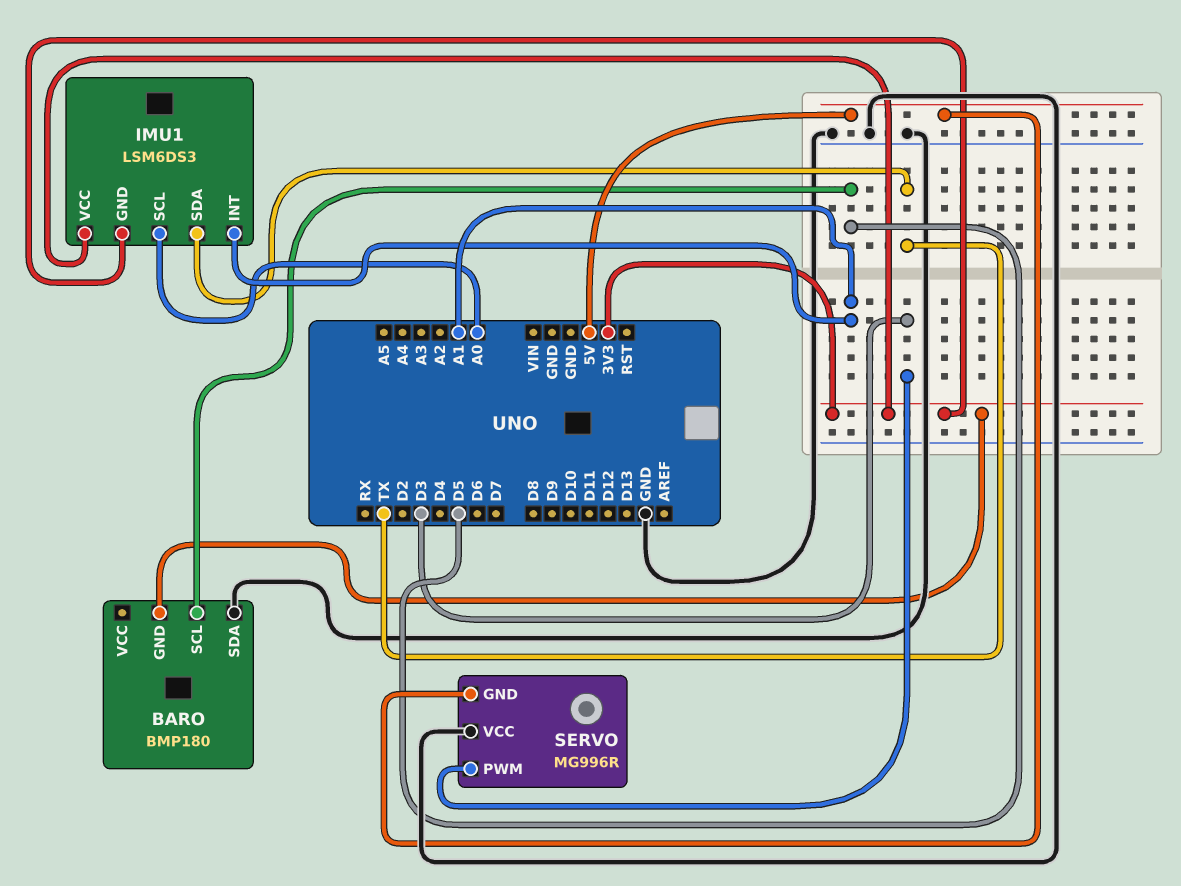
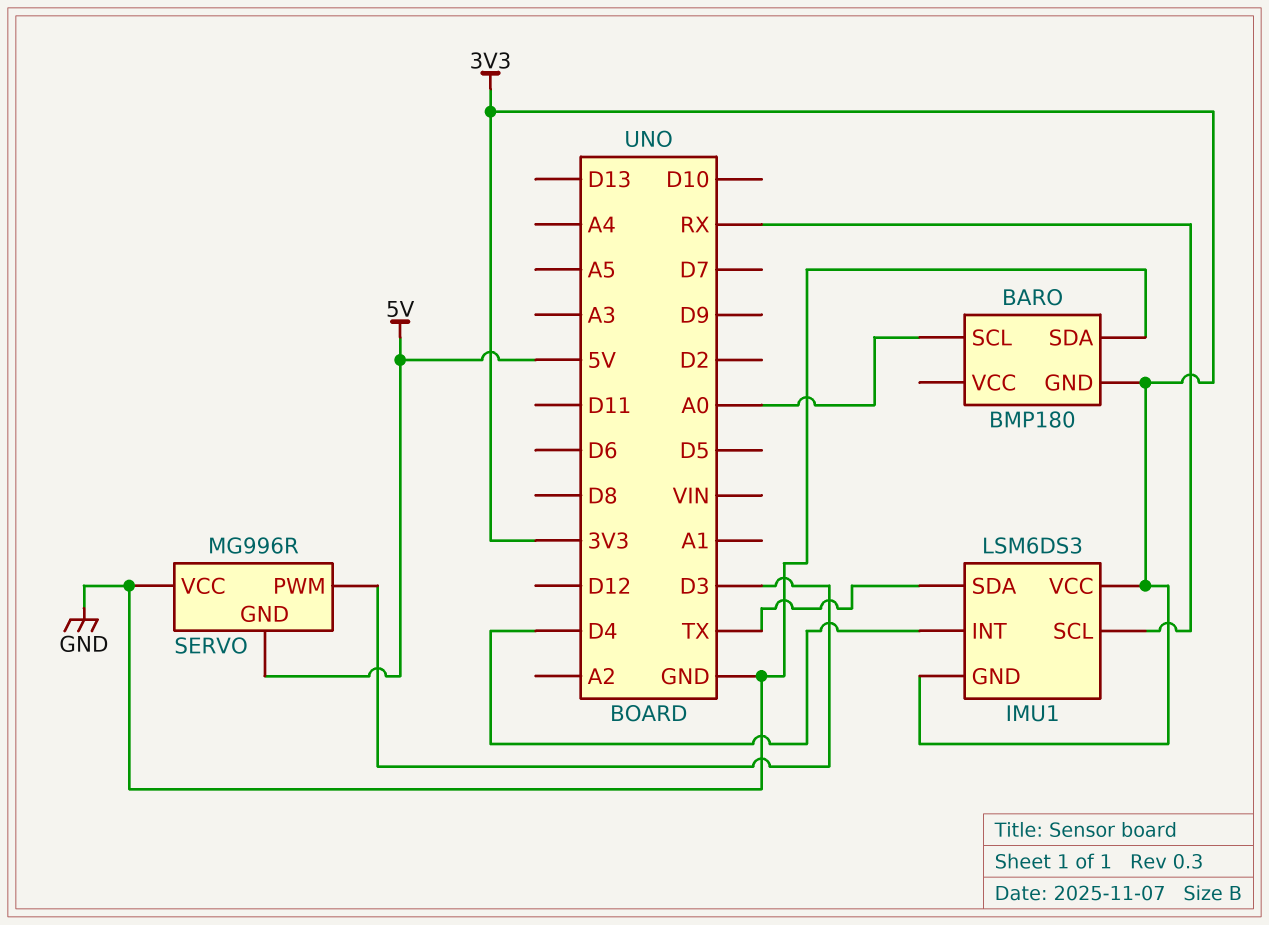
BARO pin SCL: D5 -> A0
IMU1 pin INT: A1 -> D4
IMU1 pin SCL: A0 -> RX

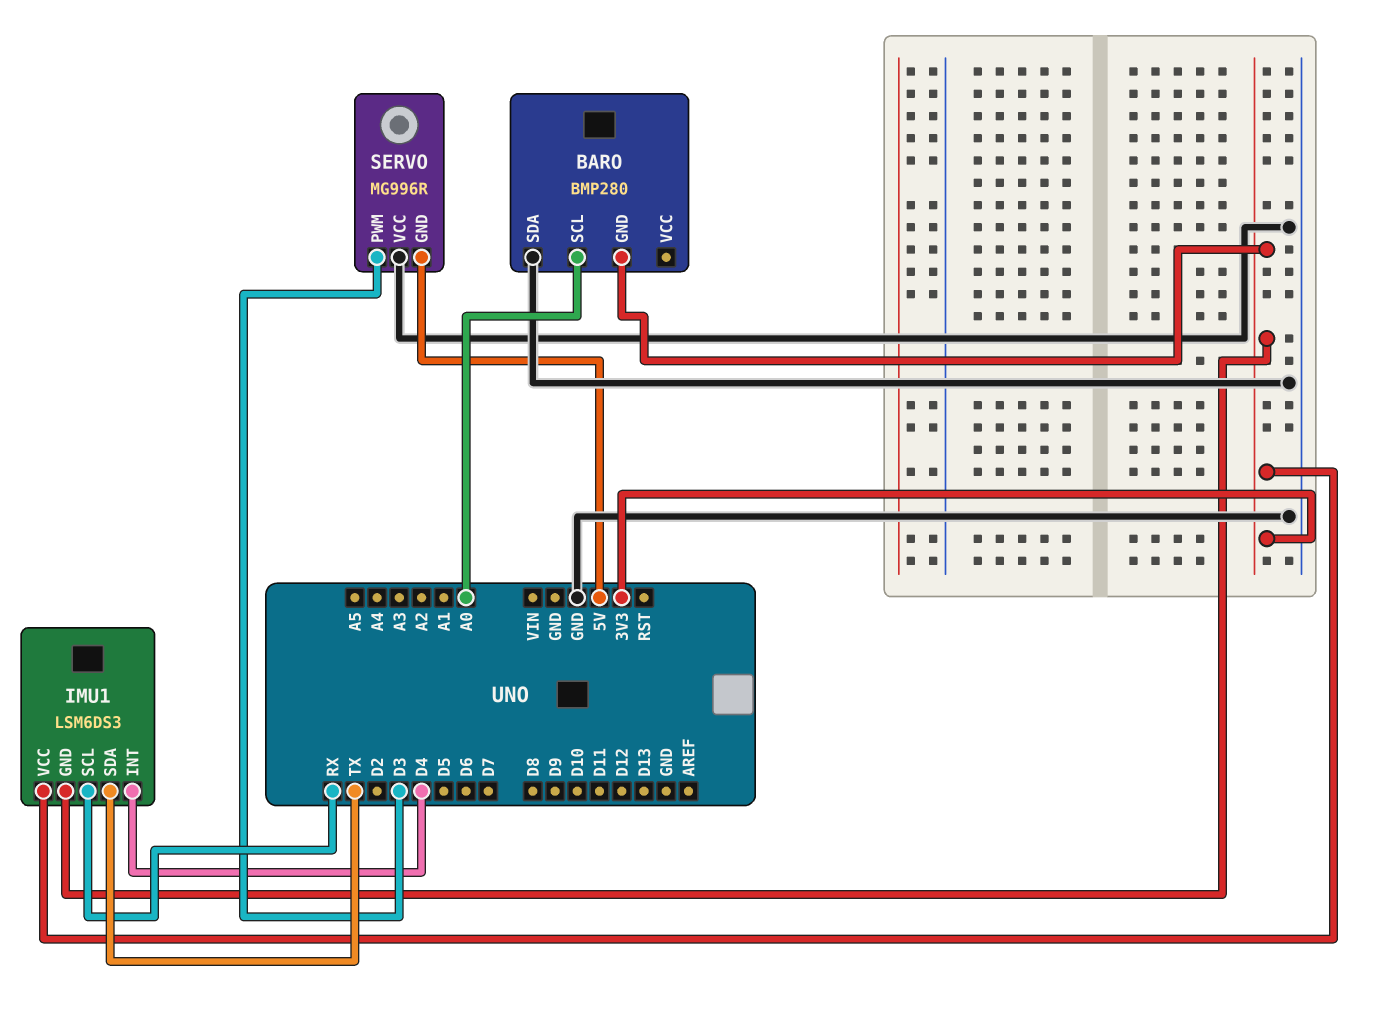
BARO: BMP180 -> BMP280

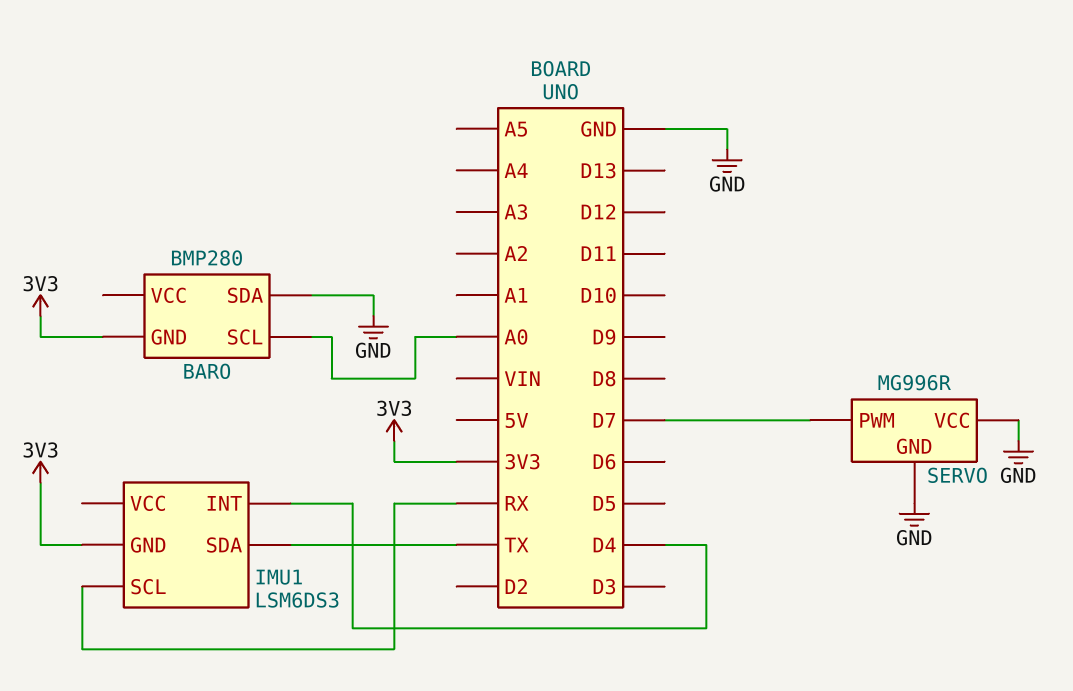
IMU1 pin VCC: 3V3 -> none
SERVO pin GND: 5V -> GND
SERVO pin PWM: D3 -> D7

